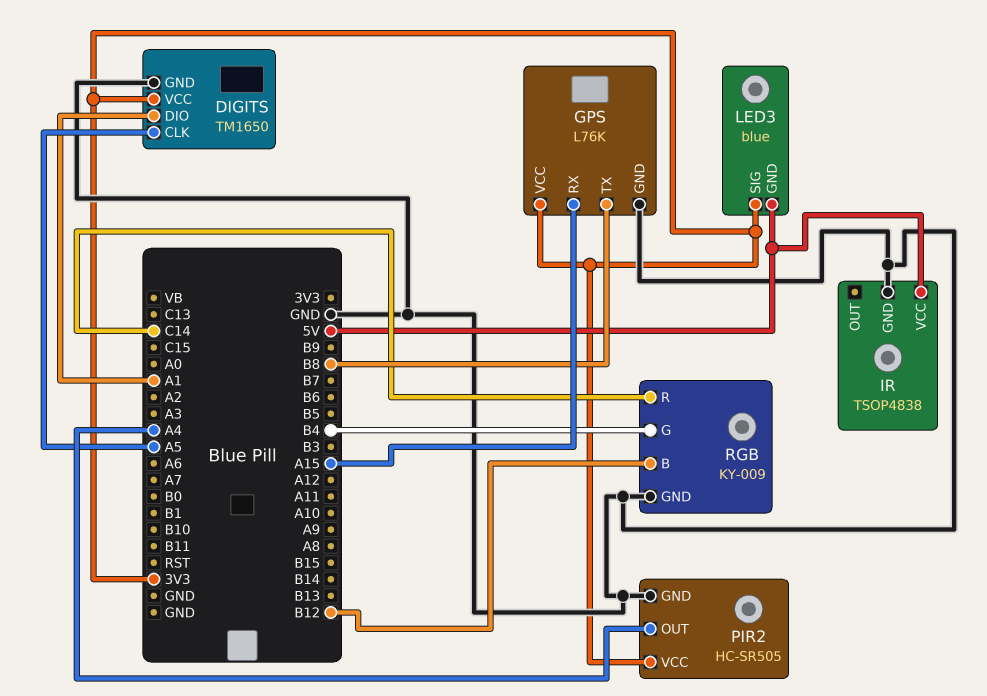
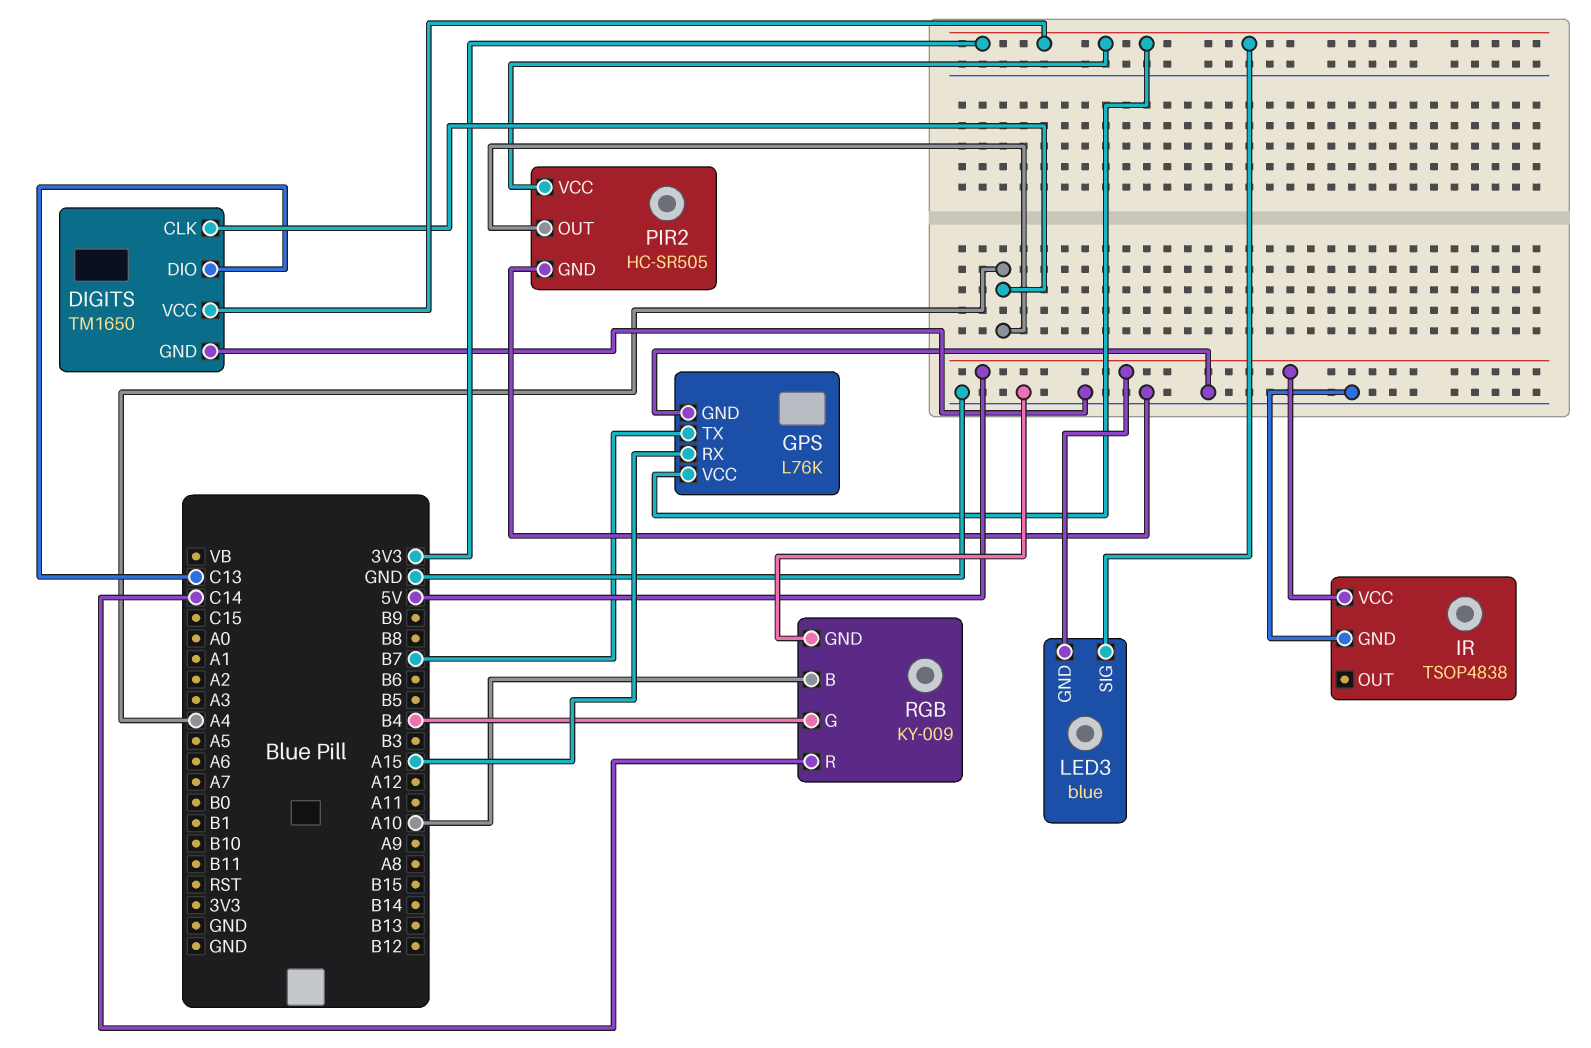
DIGITS pin CLK: A5 -> A4
DIGITS pin DIO: A1 -> C13
GPS pin TX: B8 -> B7
RGB pin B: B12 -> A10

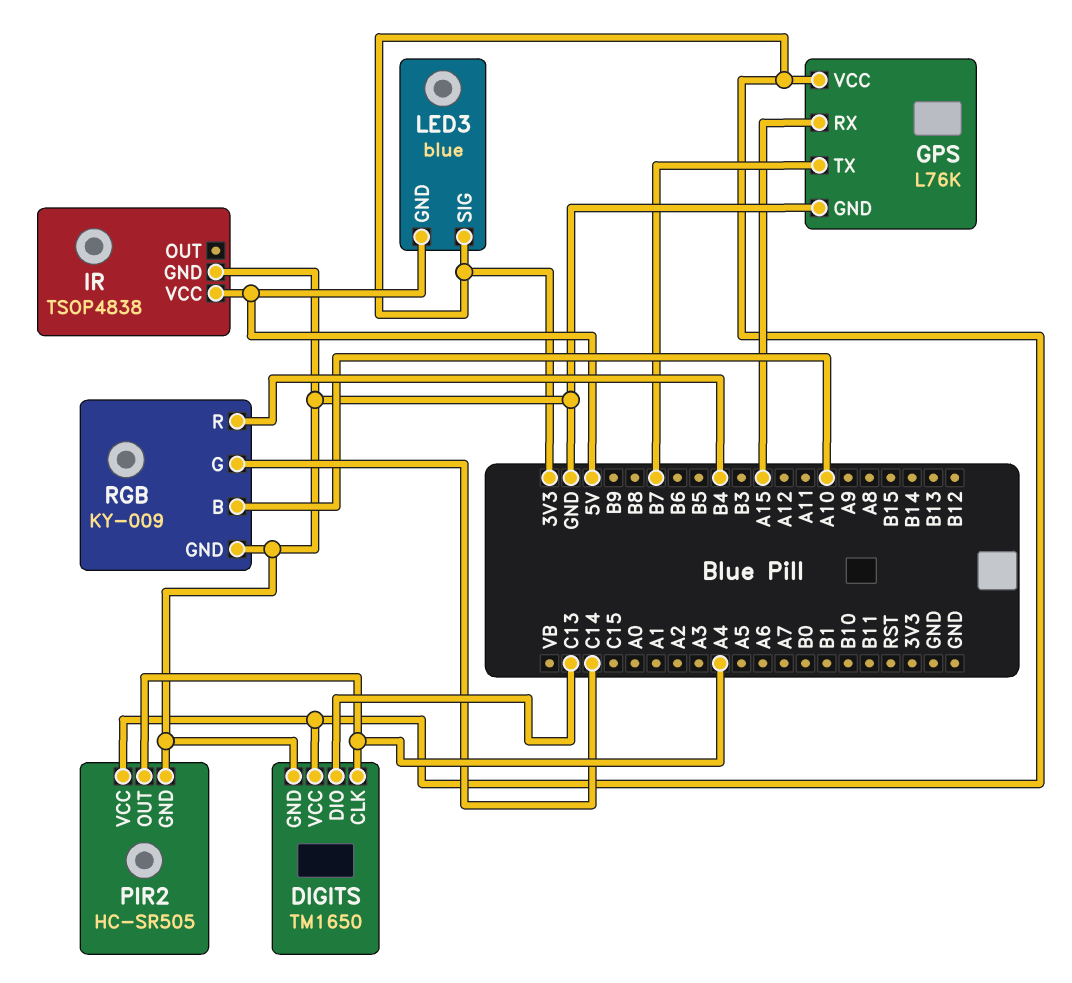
RGB pin G: B4 -> C14
RGB pin R: C14 -> B4

